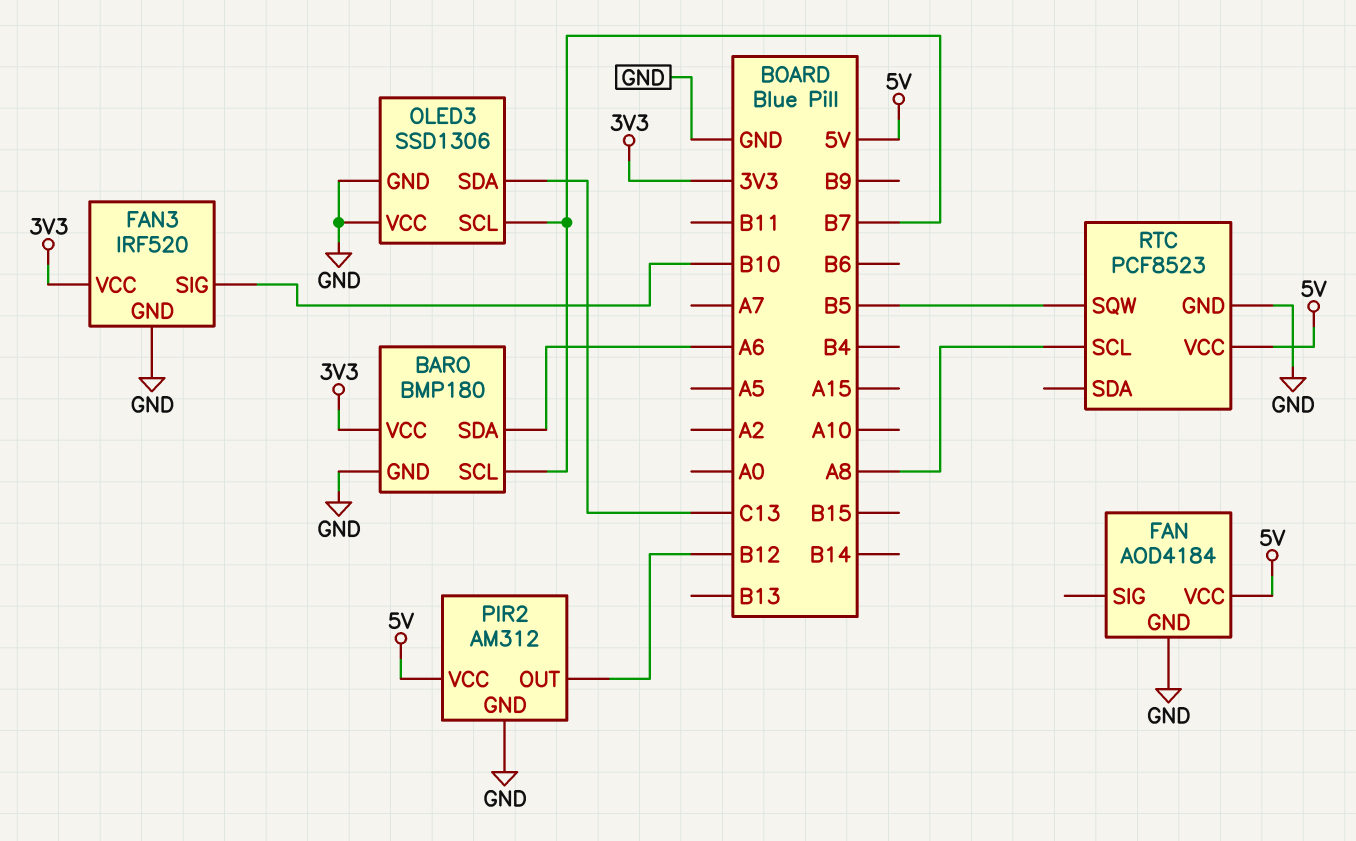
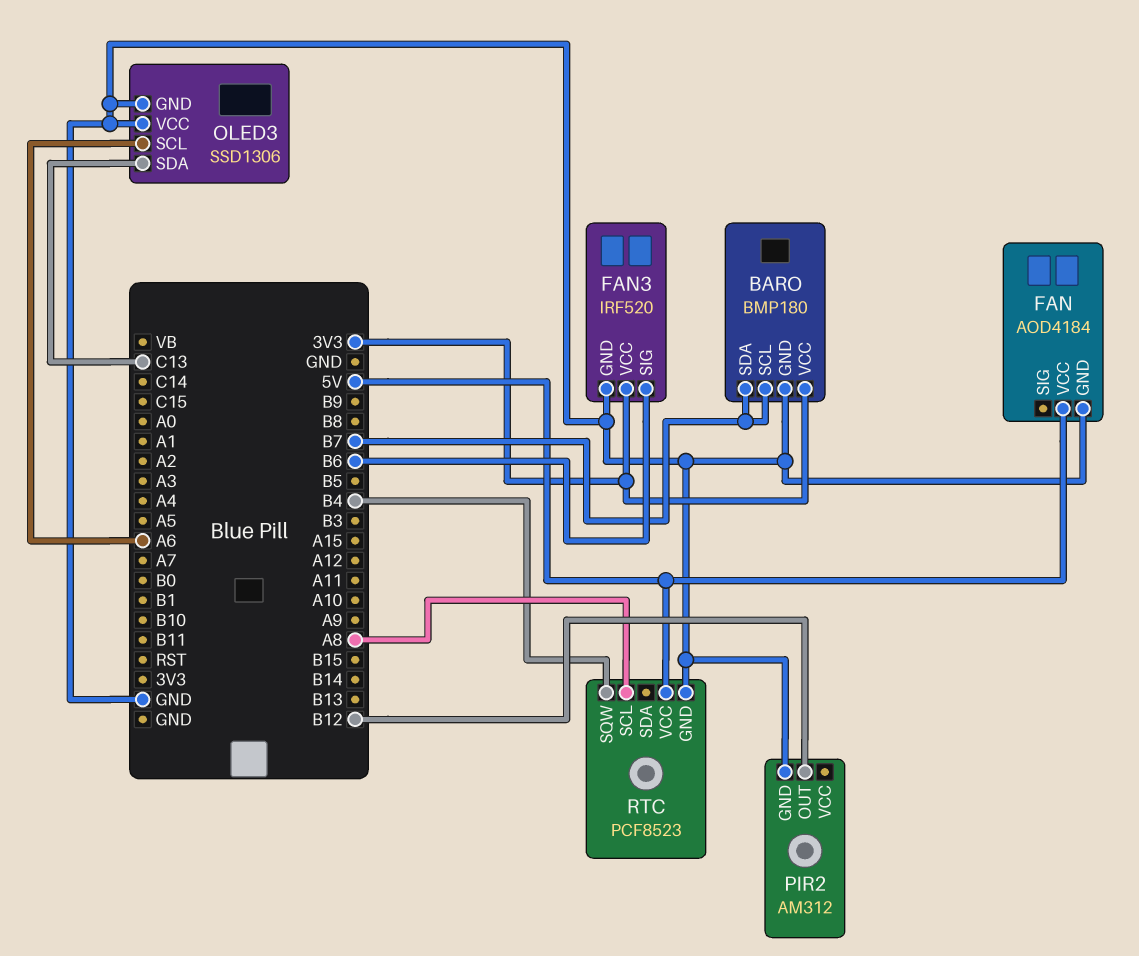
BARO pin SDA: A6 -> B7
FAN3 pin SIG: B10 -> B6
OLED3 pin SCL: B7 -> A6
PIR2 pin VCC: 5V -> none
RTC pin SQW: B5 -> B4

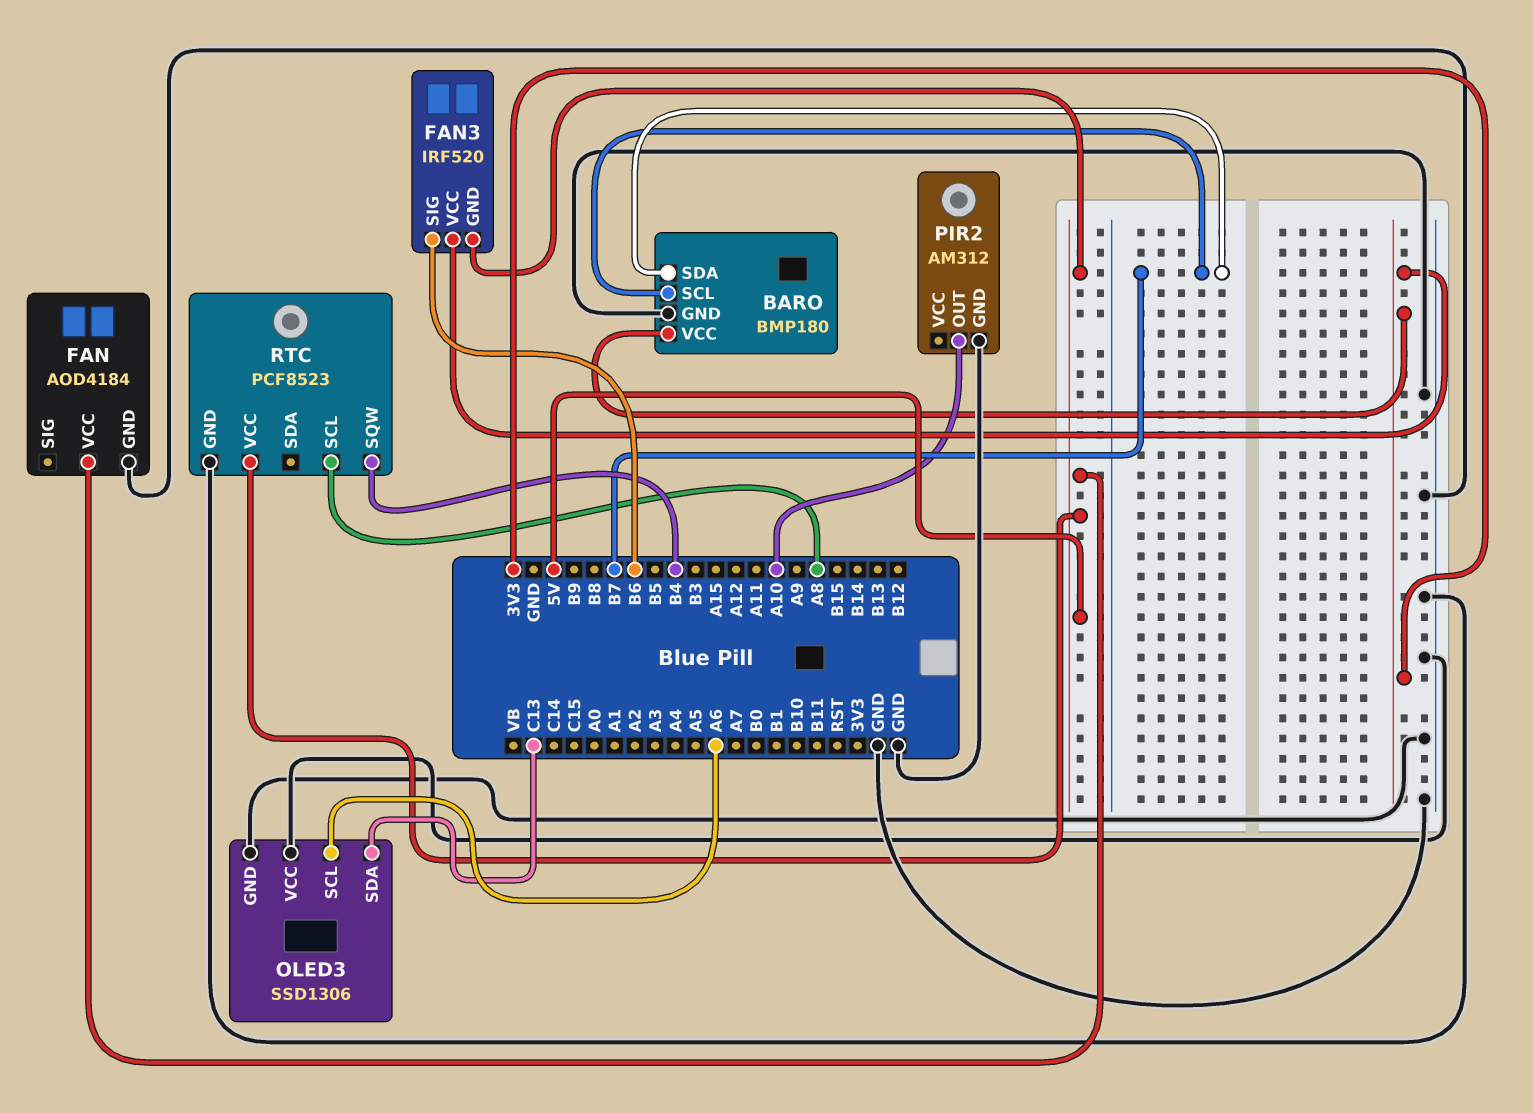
FAN3 pin GND: GND -> 5V
PIR2 pin OUT: B12 -> A10

